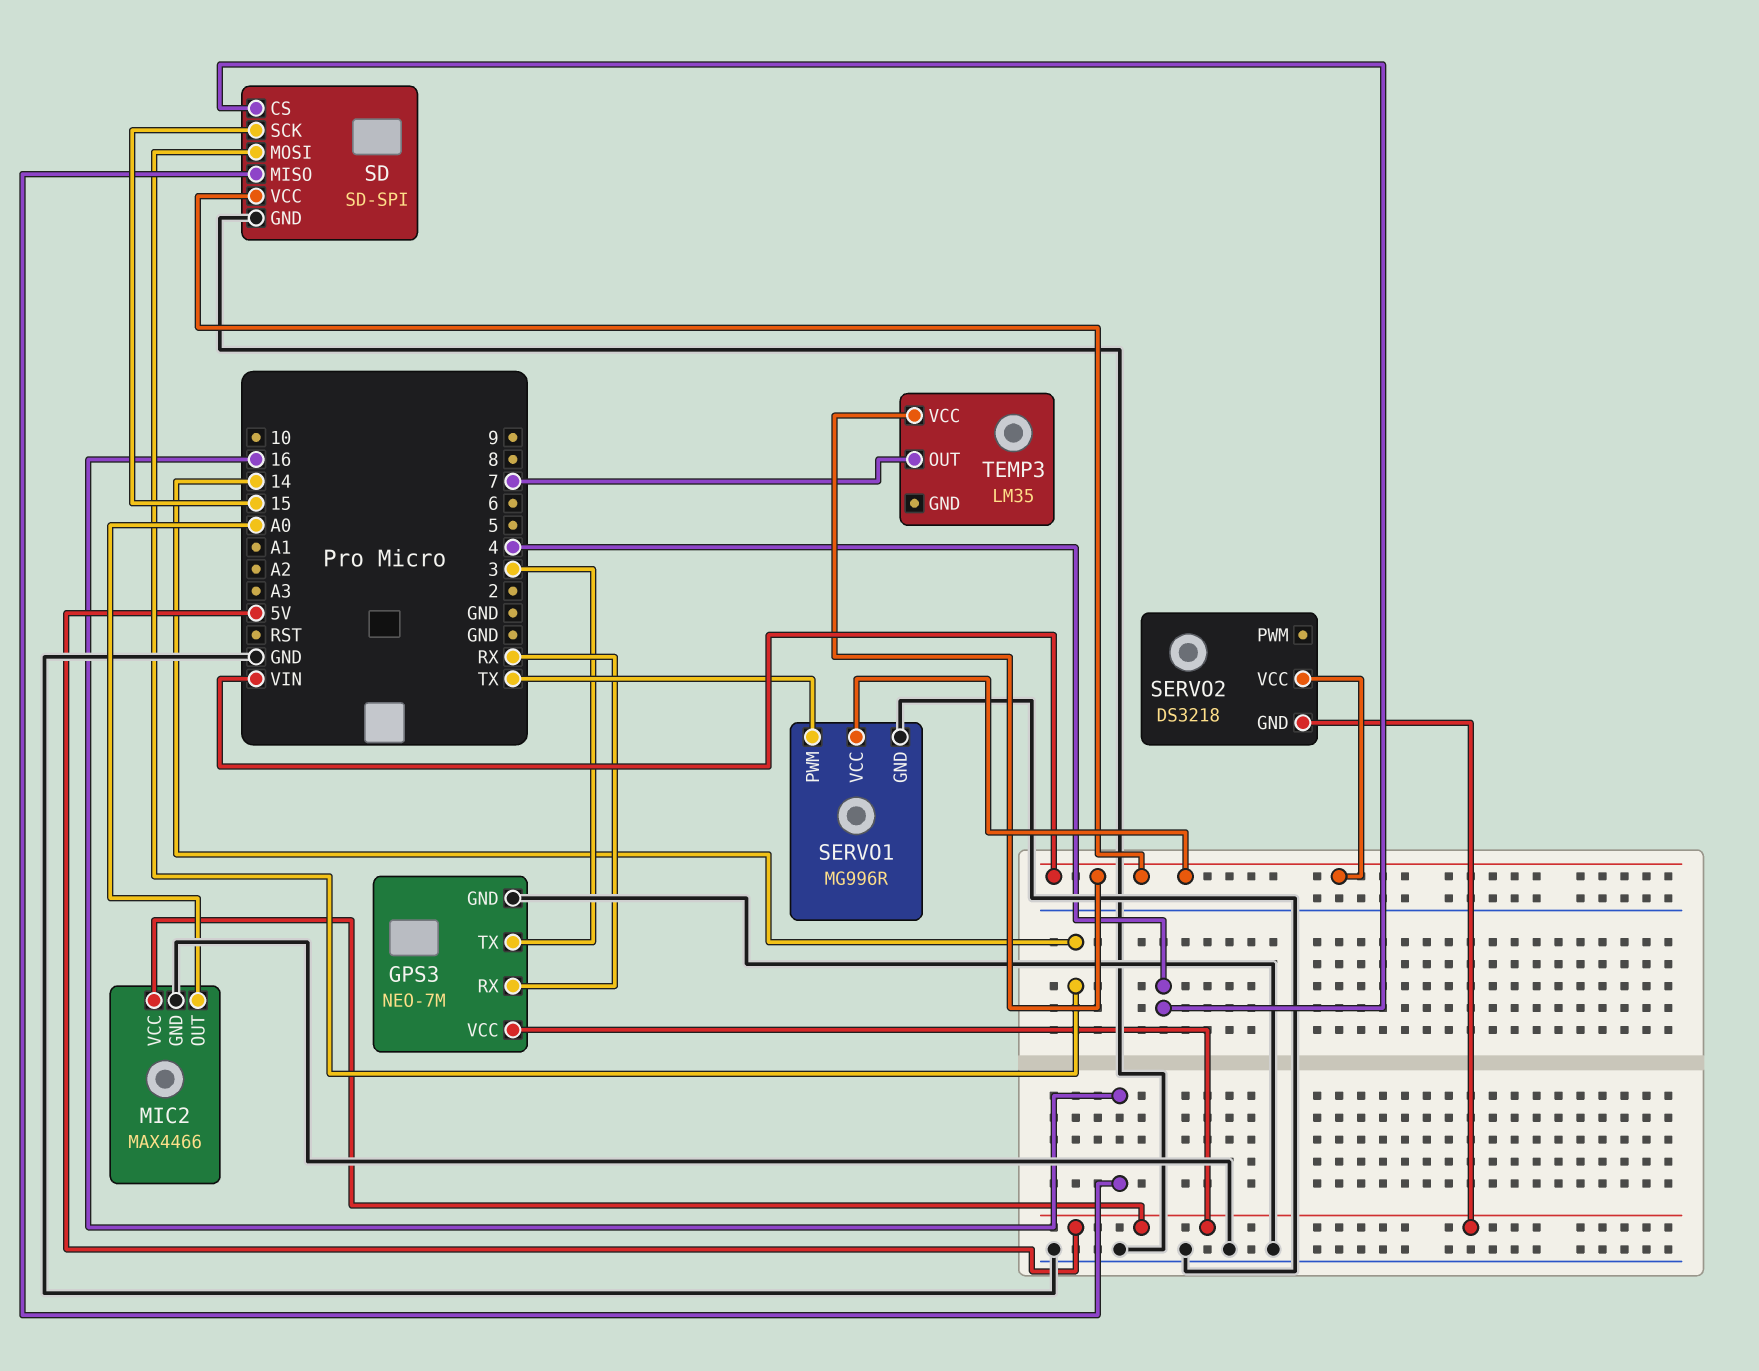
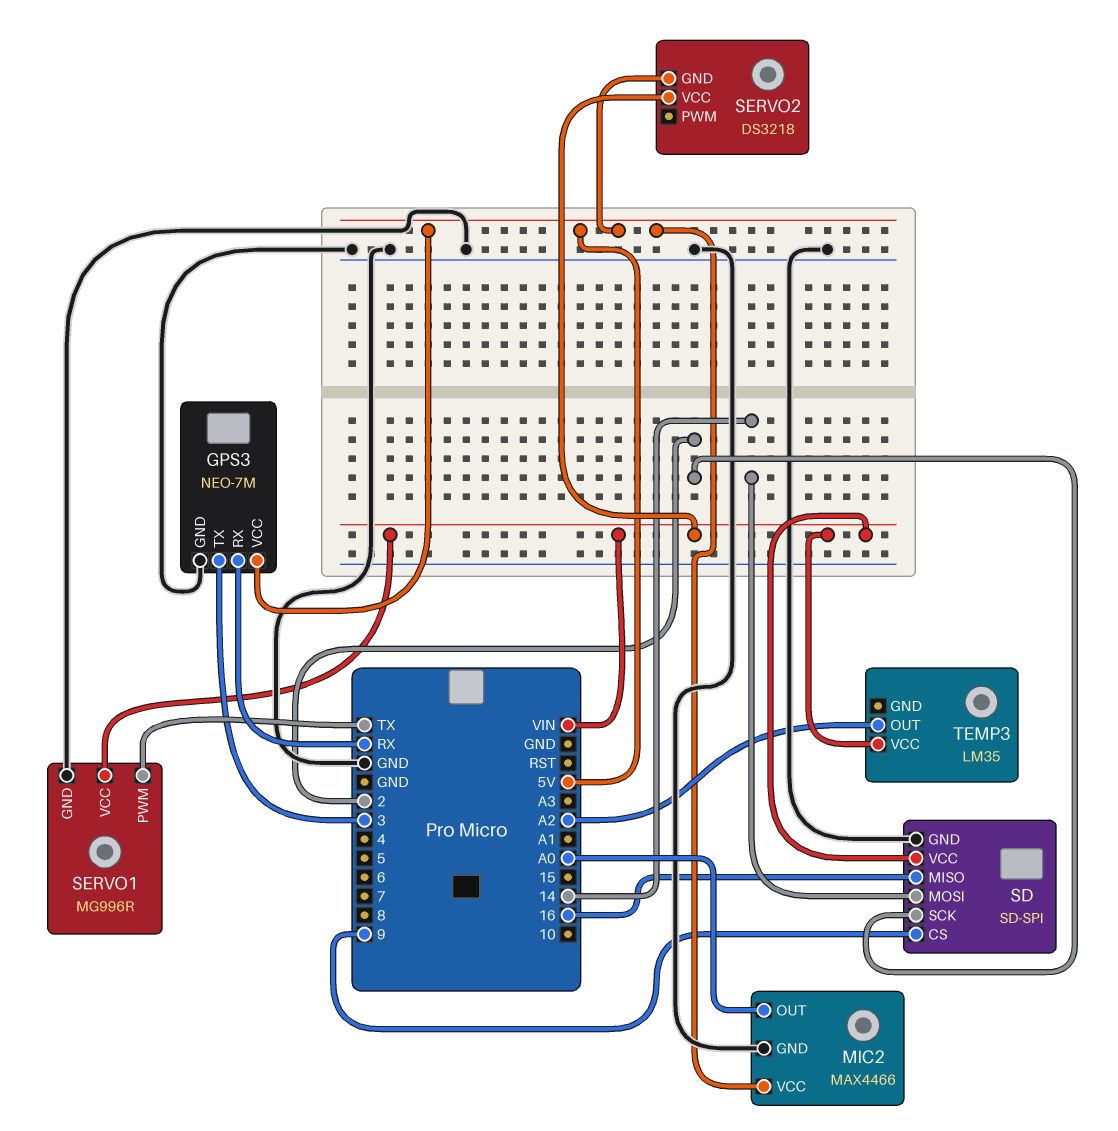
SD pin CS: 4 -> 9
SD pin SCK: 15 -> 2
TEMP3 pin OUT: 7 -> A2

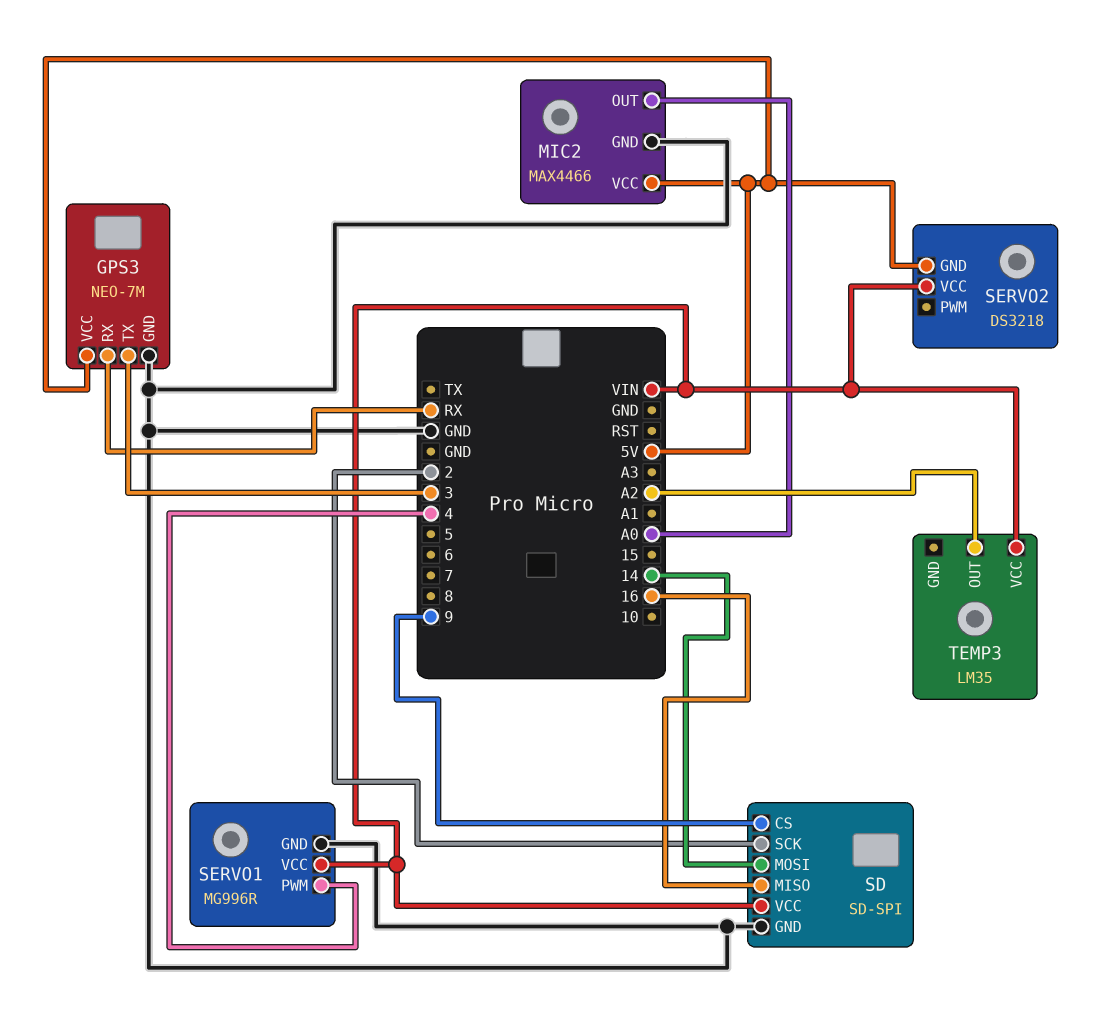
SERVO1 pin PWM: TX -> 4

